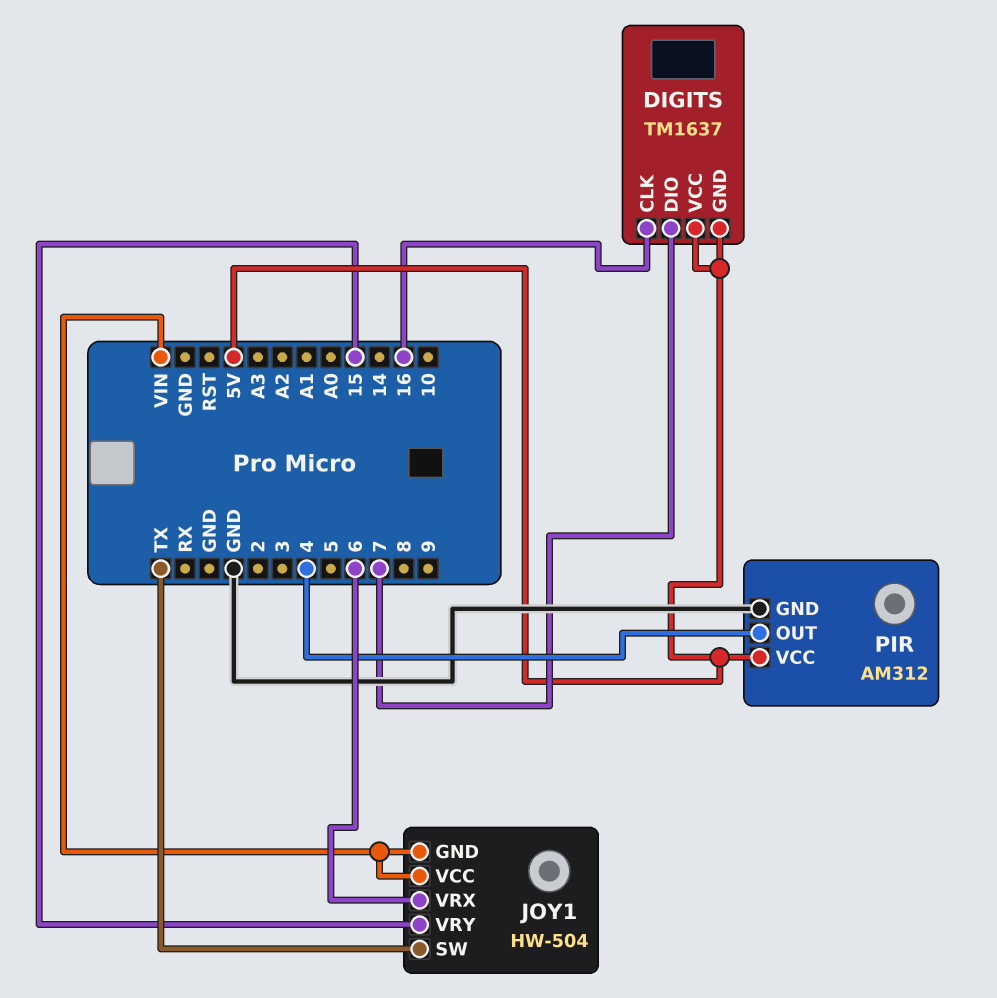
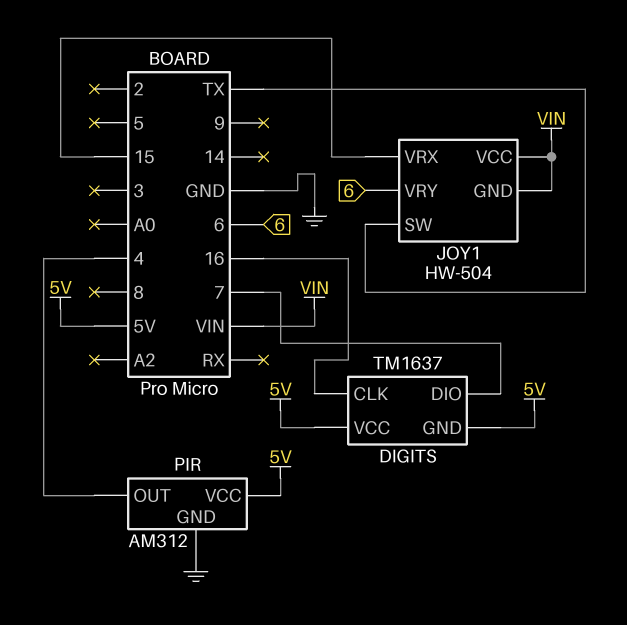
JOY1 pin VRX: 6 -> 15
JOY1 pin VRY: 15 -> 6

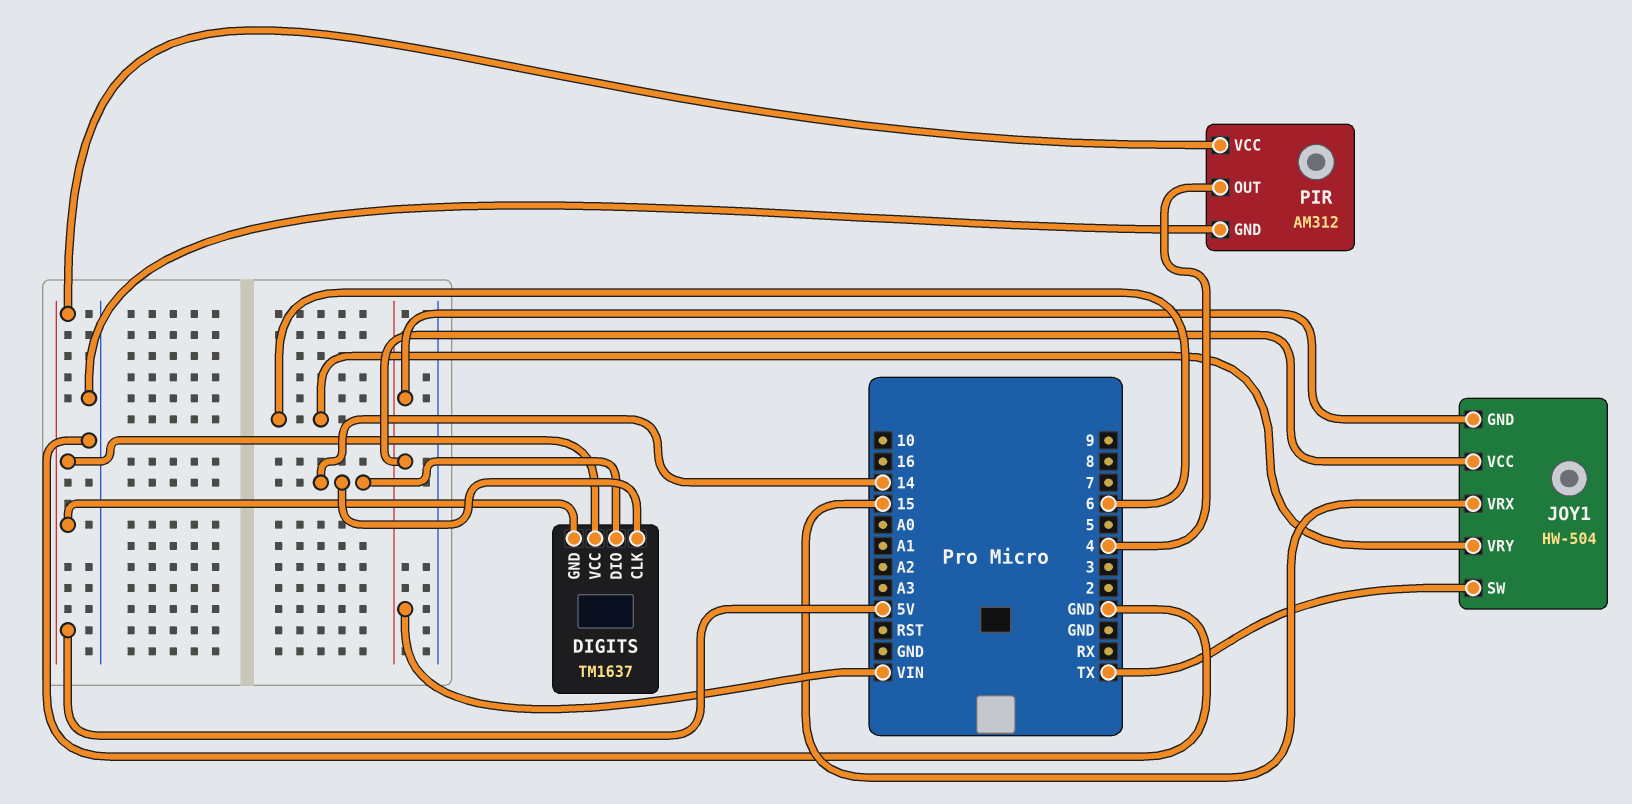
DIGITS pin CLK: 16 -> 14
DIGITS pin DIO: 7 -> 14

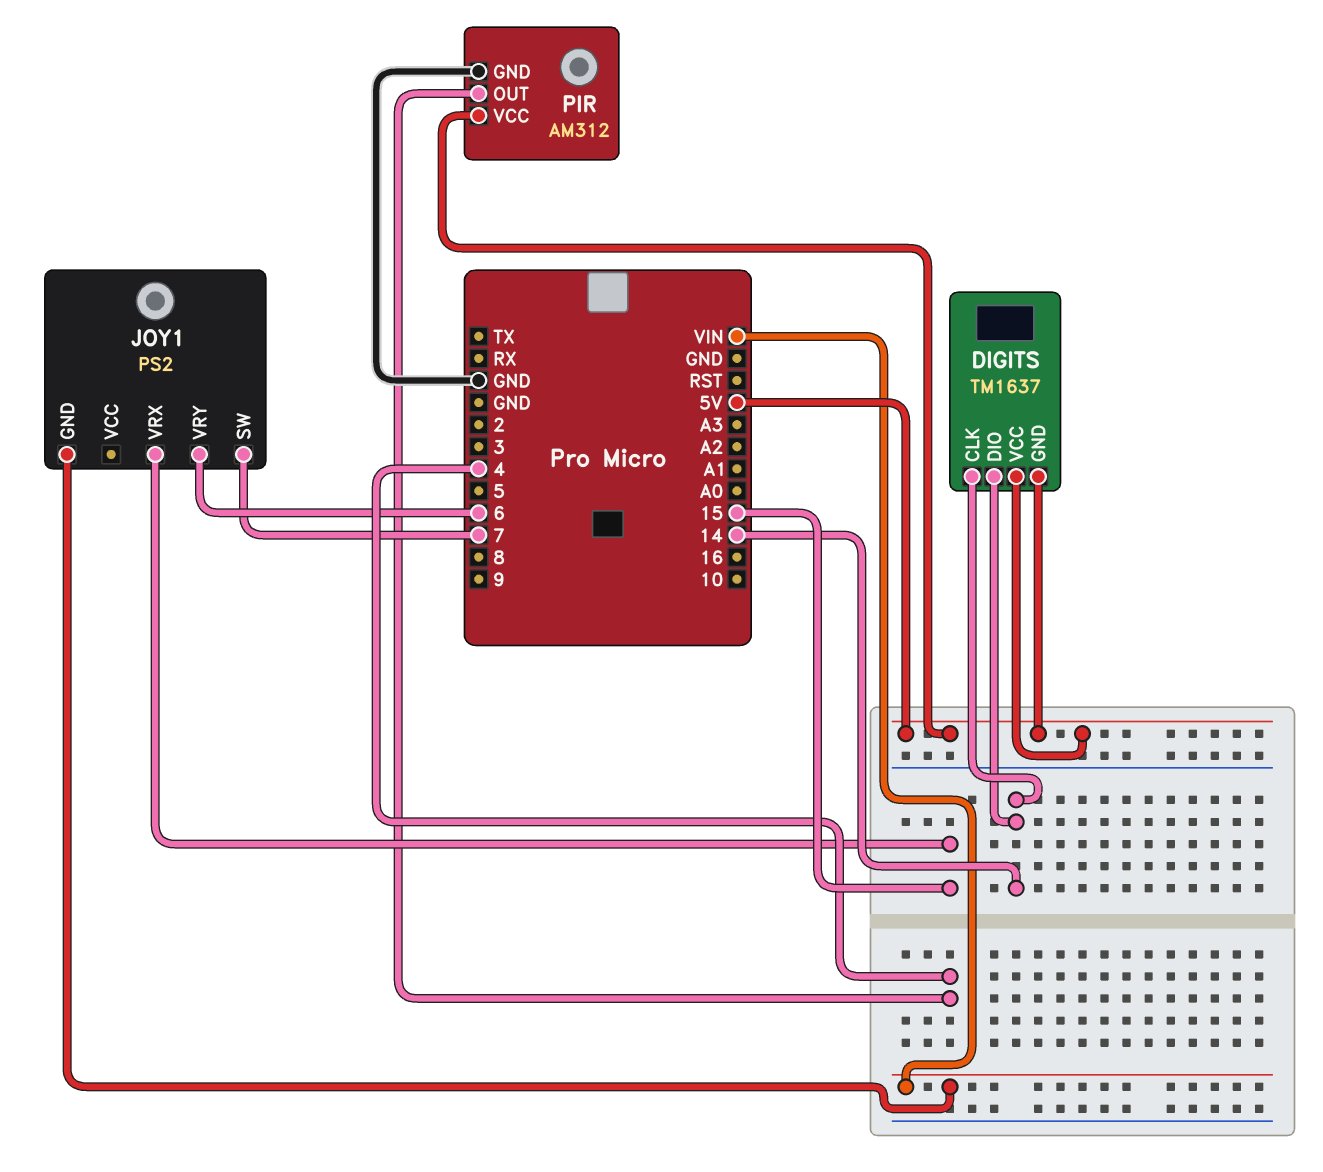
JOY1: HW-504 -> PS2
JOY1 pin SW: TX -> 7
JOY1 pin VCC: VIN -> none

